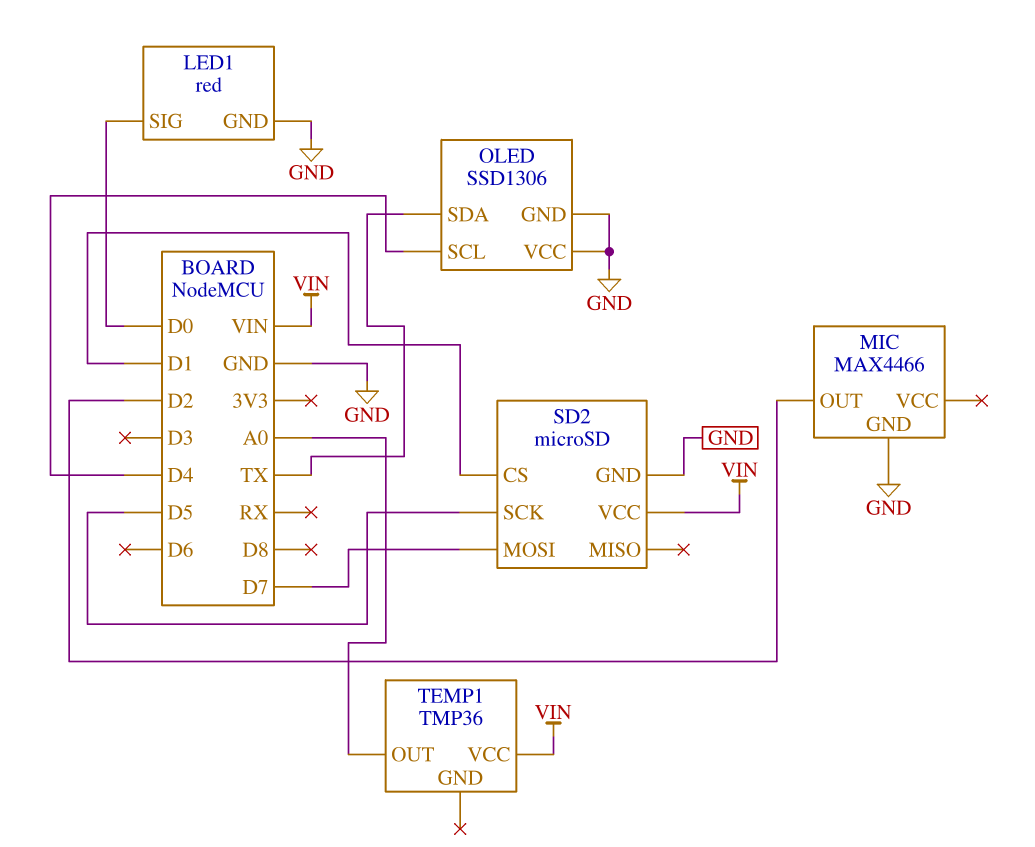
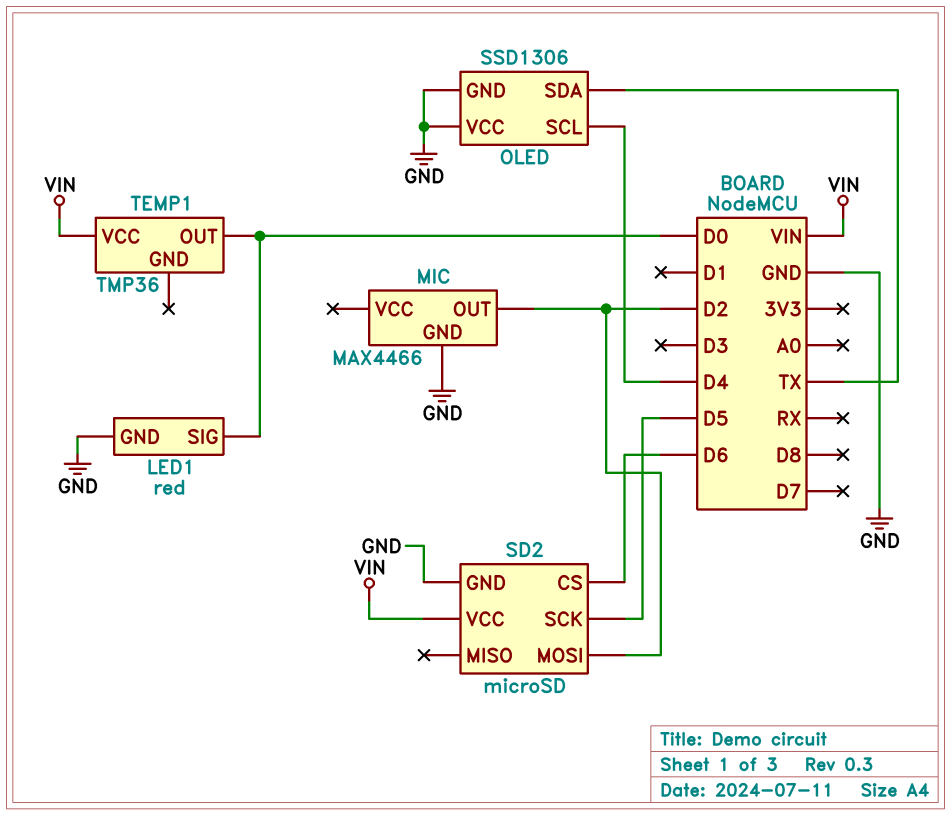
SD2 pin CS: D1 -> D6
SD2 pin MOSI: D7 -> D2
TEMP1 pin OUT: A0 -> D0

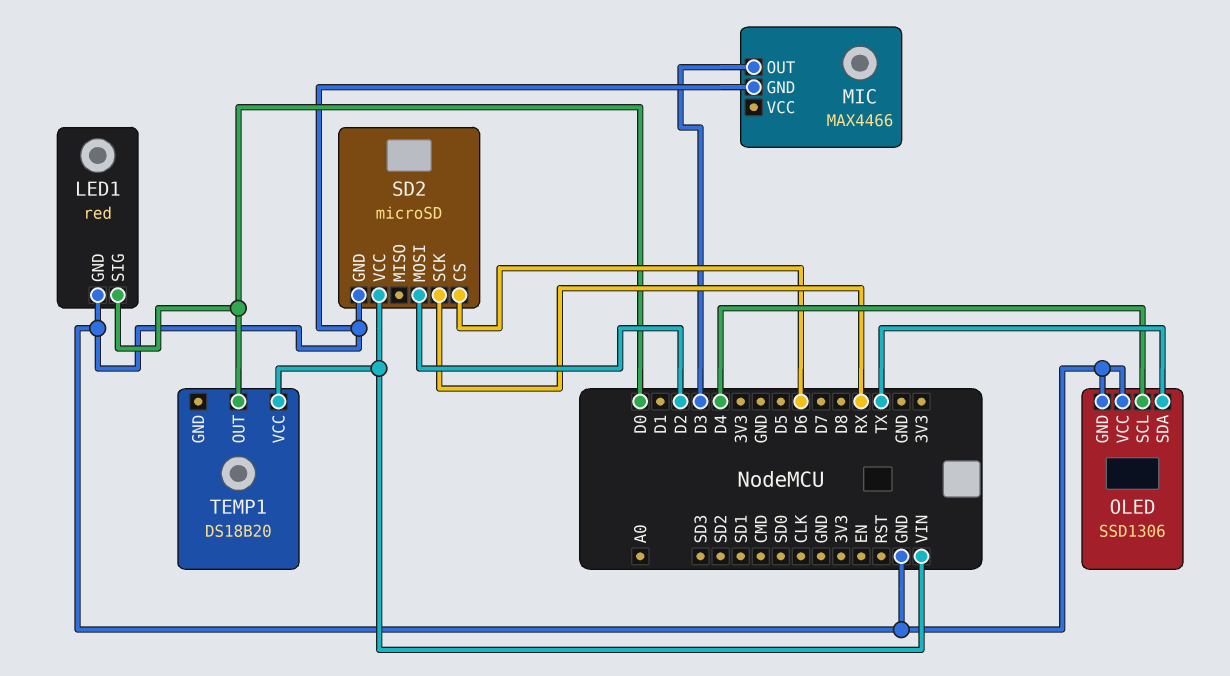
MIC pin OUT: D2 -> D3
SD2 pin SCK: D5 -> RX
TEMP1: TMP36 -> DS18B20

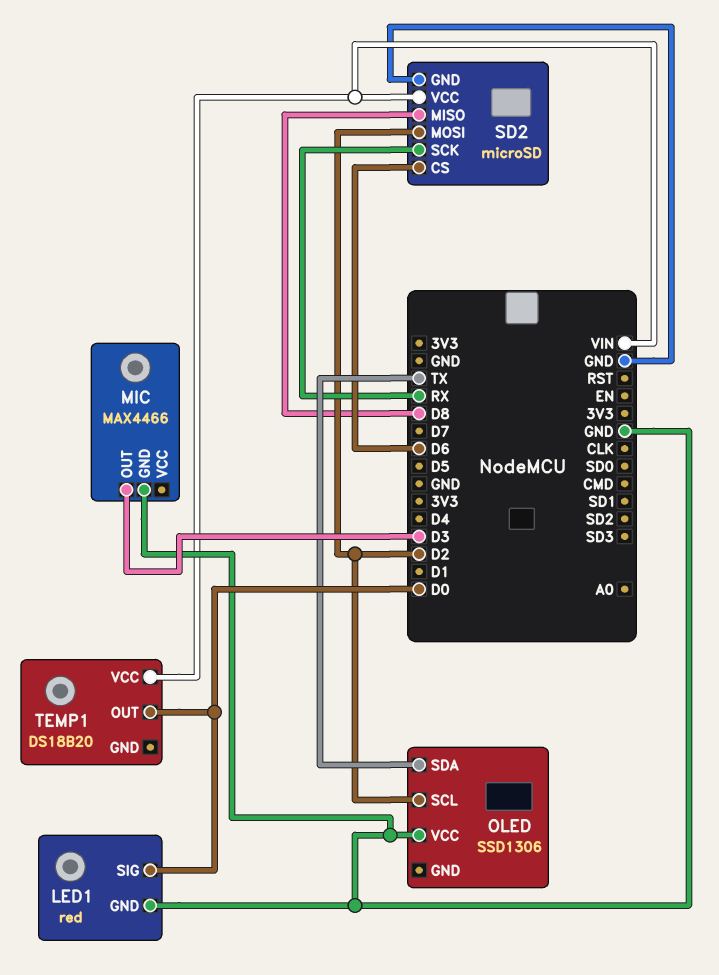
OLED pin GND: GND -> none
OLED pin SCL: D4 -> D2
SD2 pin MISO: none -> D8

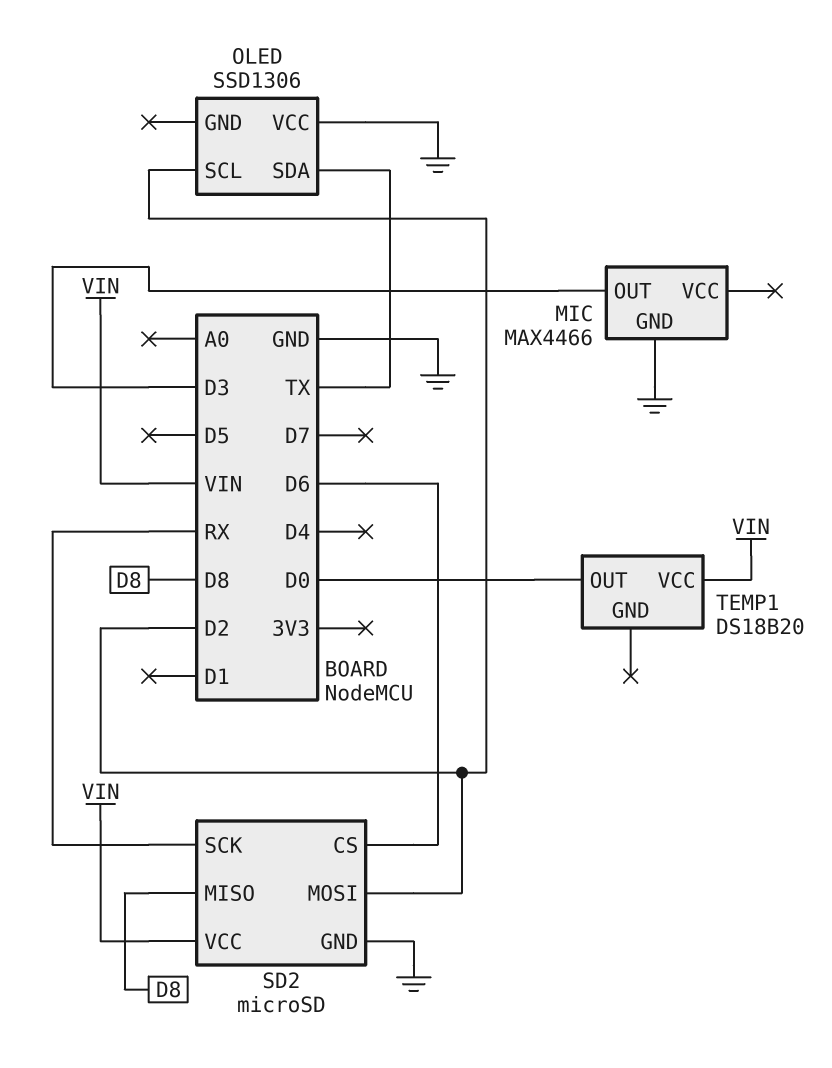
LED1: red -> none
LED1 pin GND: GND -> none
LED1 pin SIG: D0 -> none

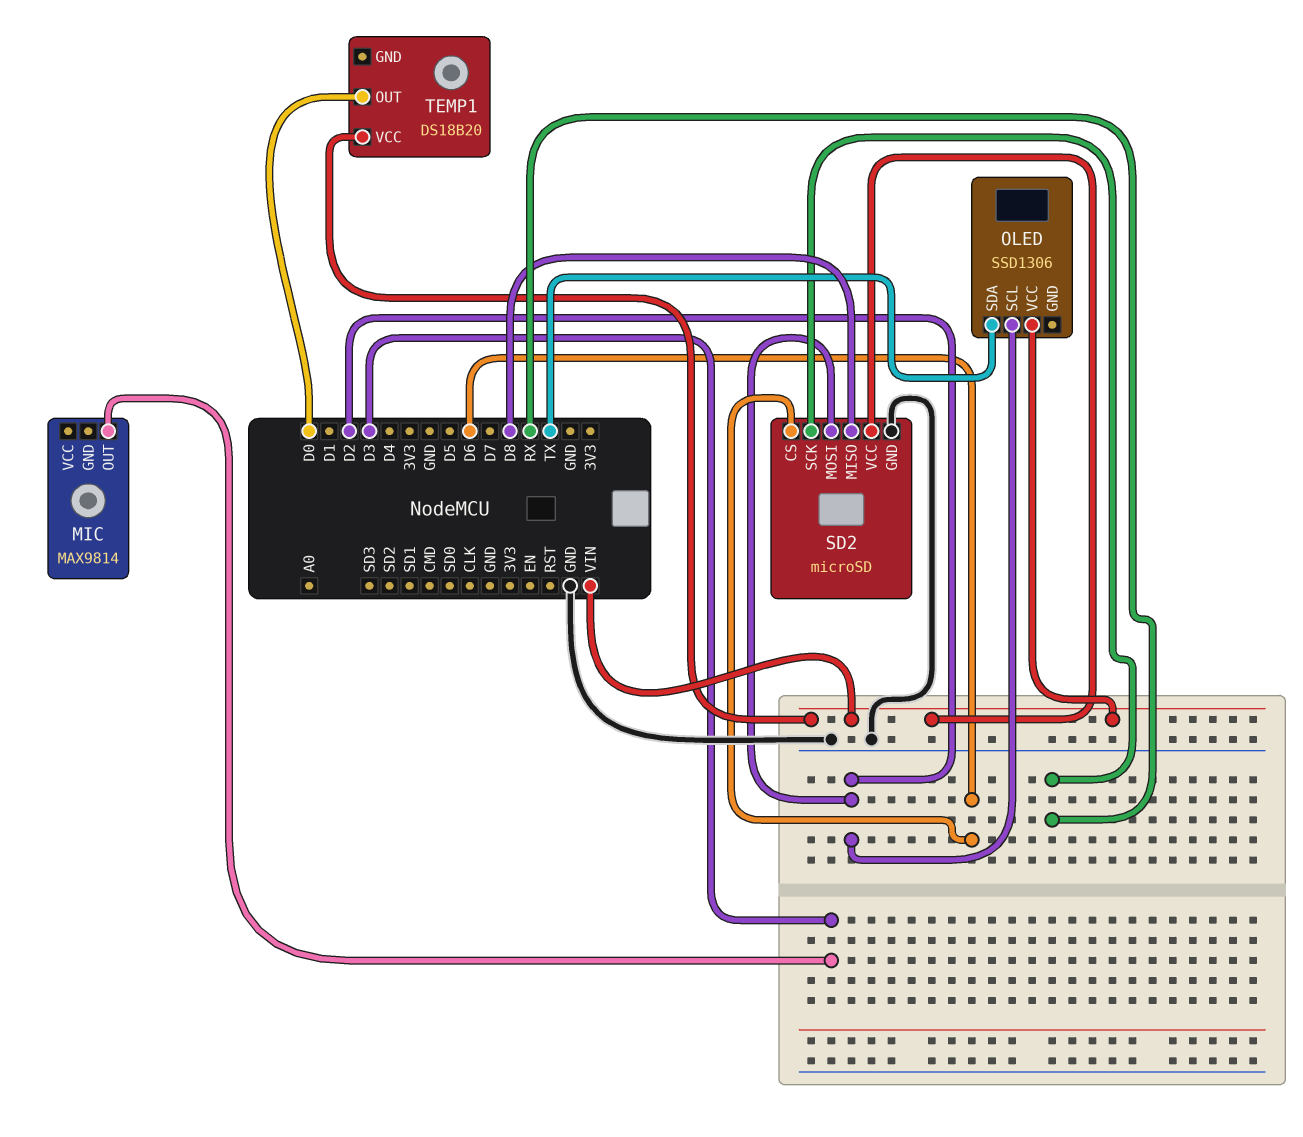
MIC: MAX4466 -> MAX9814
MIC pin GND: GND -> none
OLED pin VCC: GND -> VIN

